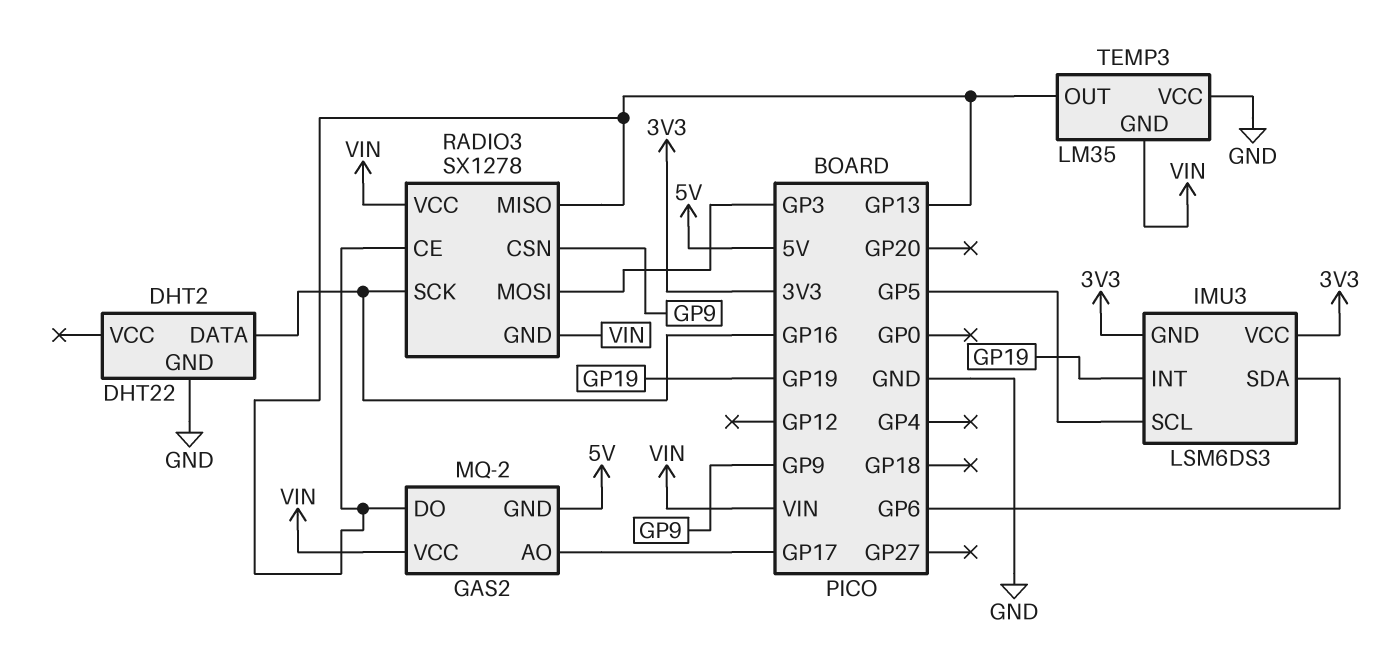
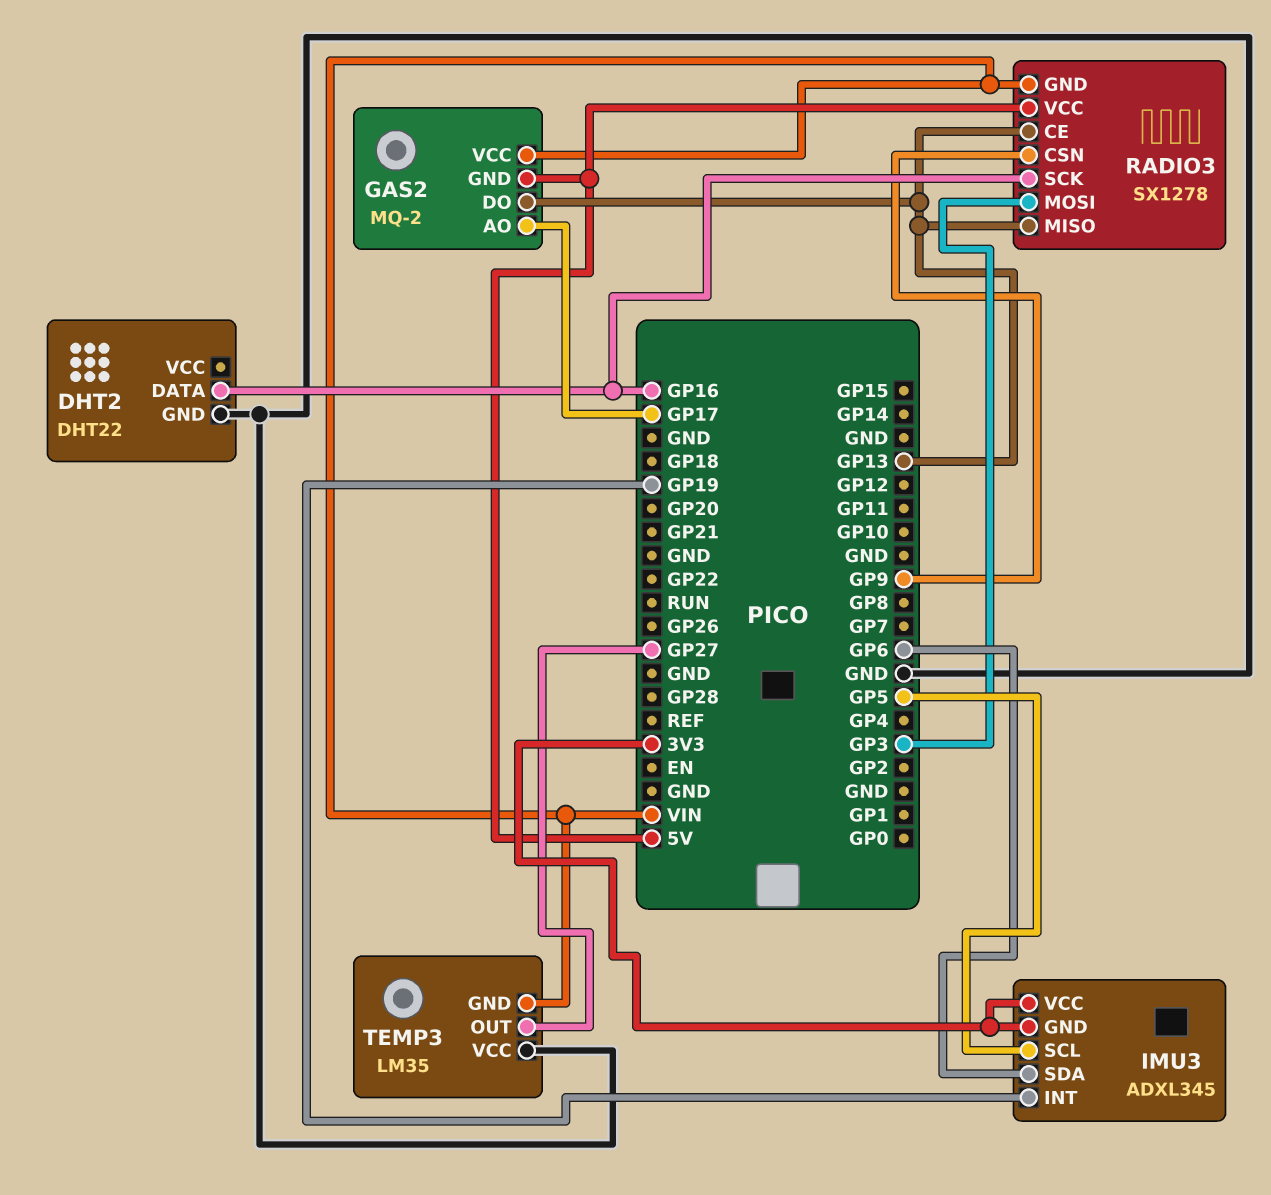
IMU3: LSM6DS3 -> ADXL345
RADIO3 pin VCC: VIN -> 5V
TEMP3 pin OUT: GP13 -> GP27

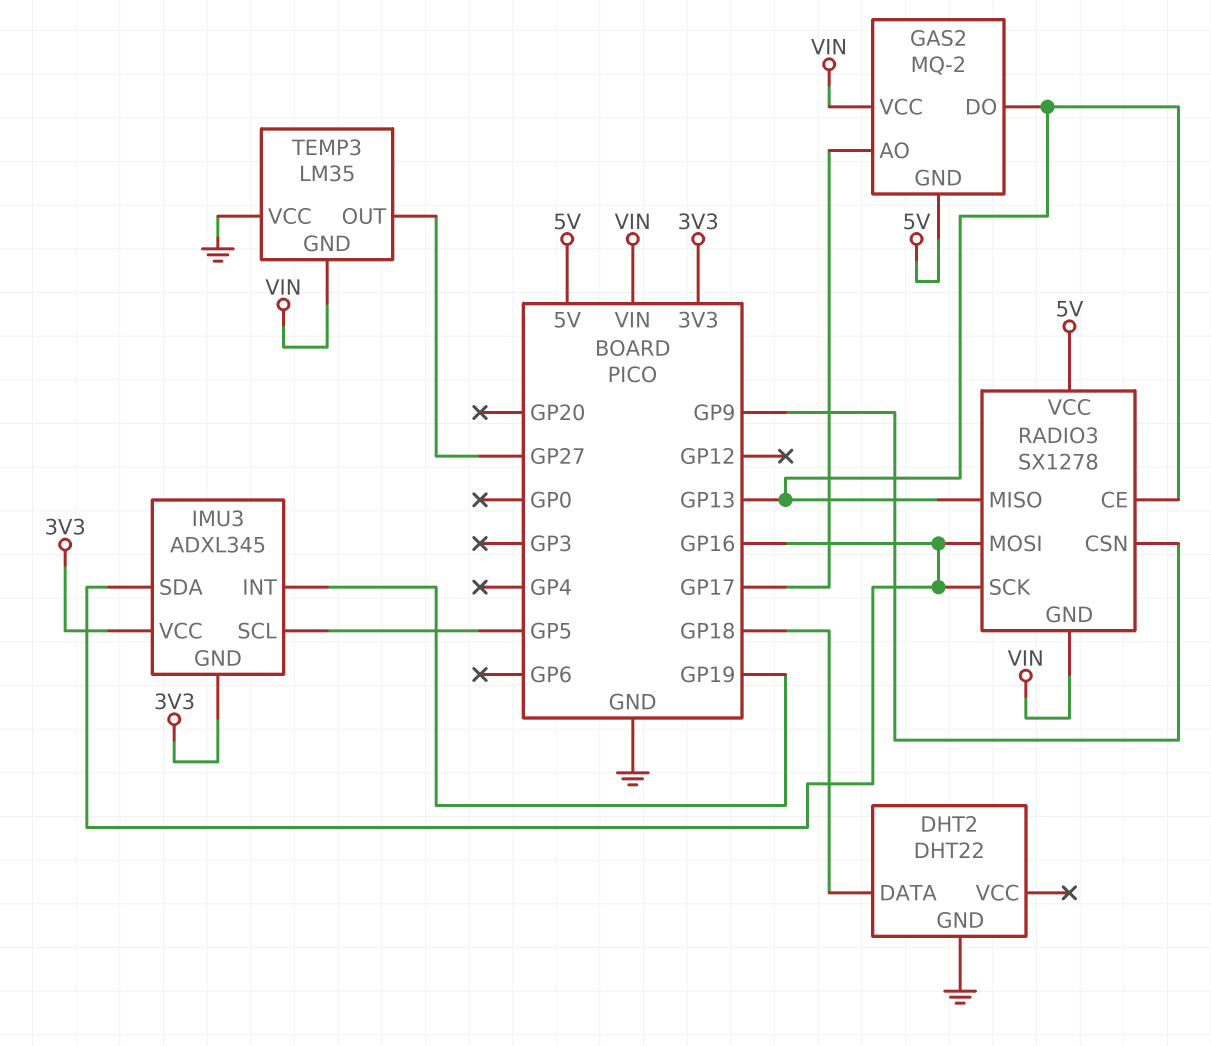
DHT2 pin DATA: GP16 -> GP18
IMU3 pin SDA: GP6 -> GP16
RADIO3 pin MOSI: GP3 -> GP16

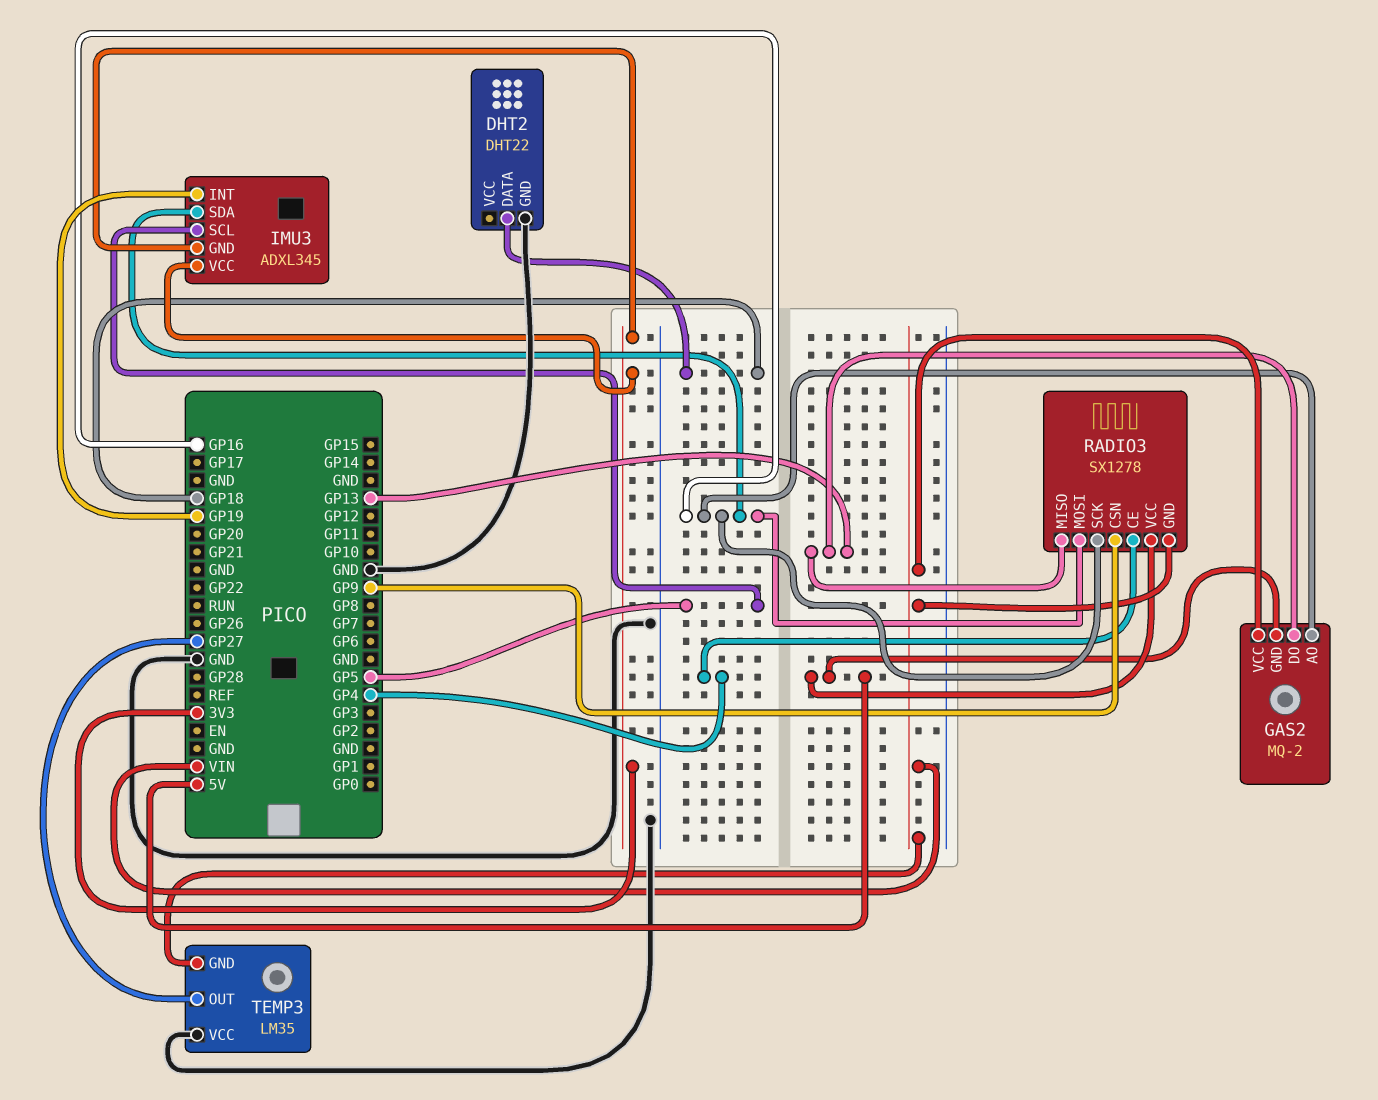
GAS2 pin AO: GP17 -> GP16
RADIO3 pin CE: GP13 -> GP4

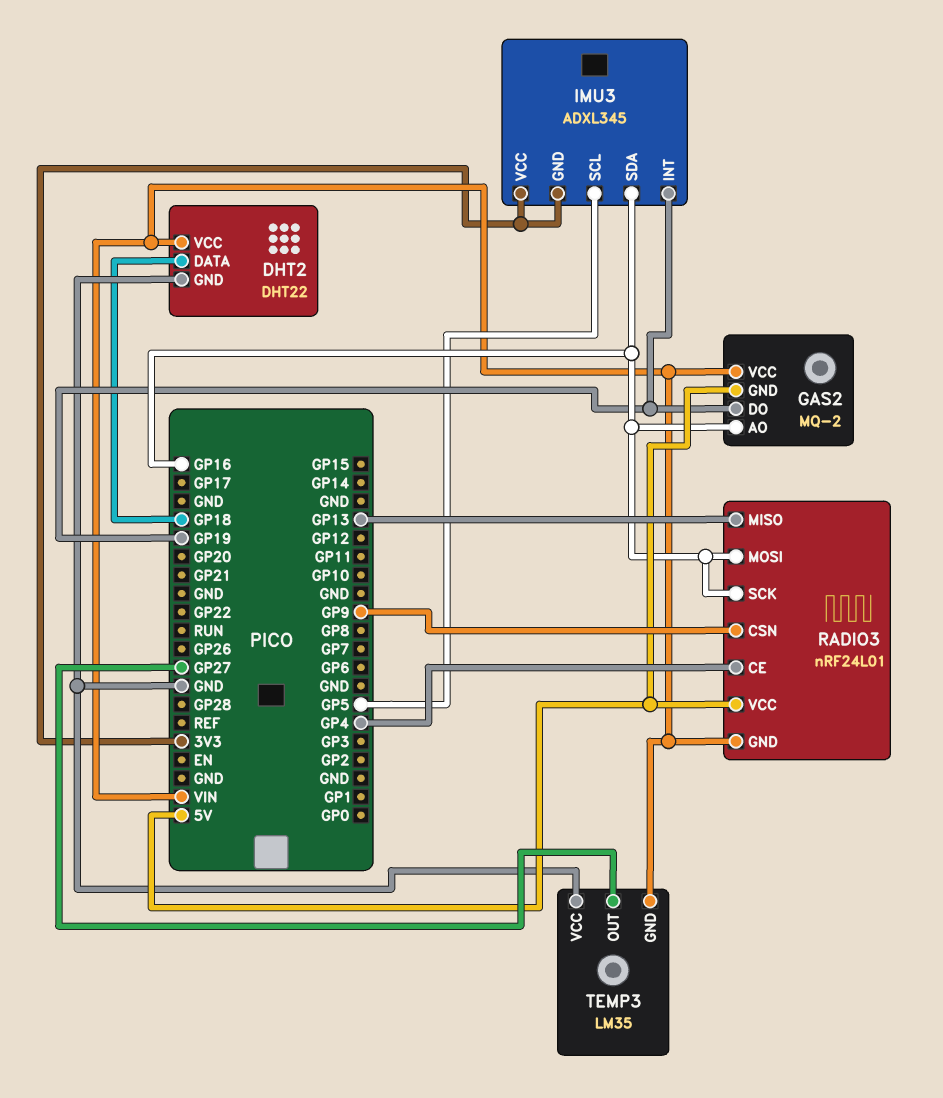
DHT2 pin VCC: none -> VIN
GAS2 pin DO: GP13 -> GP19
RADIO3: SX1278 -> nRF24L01

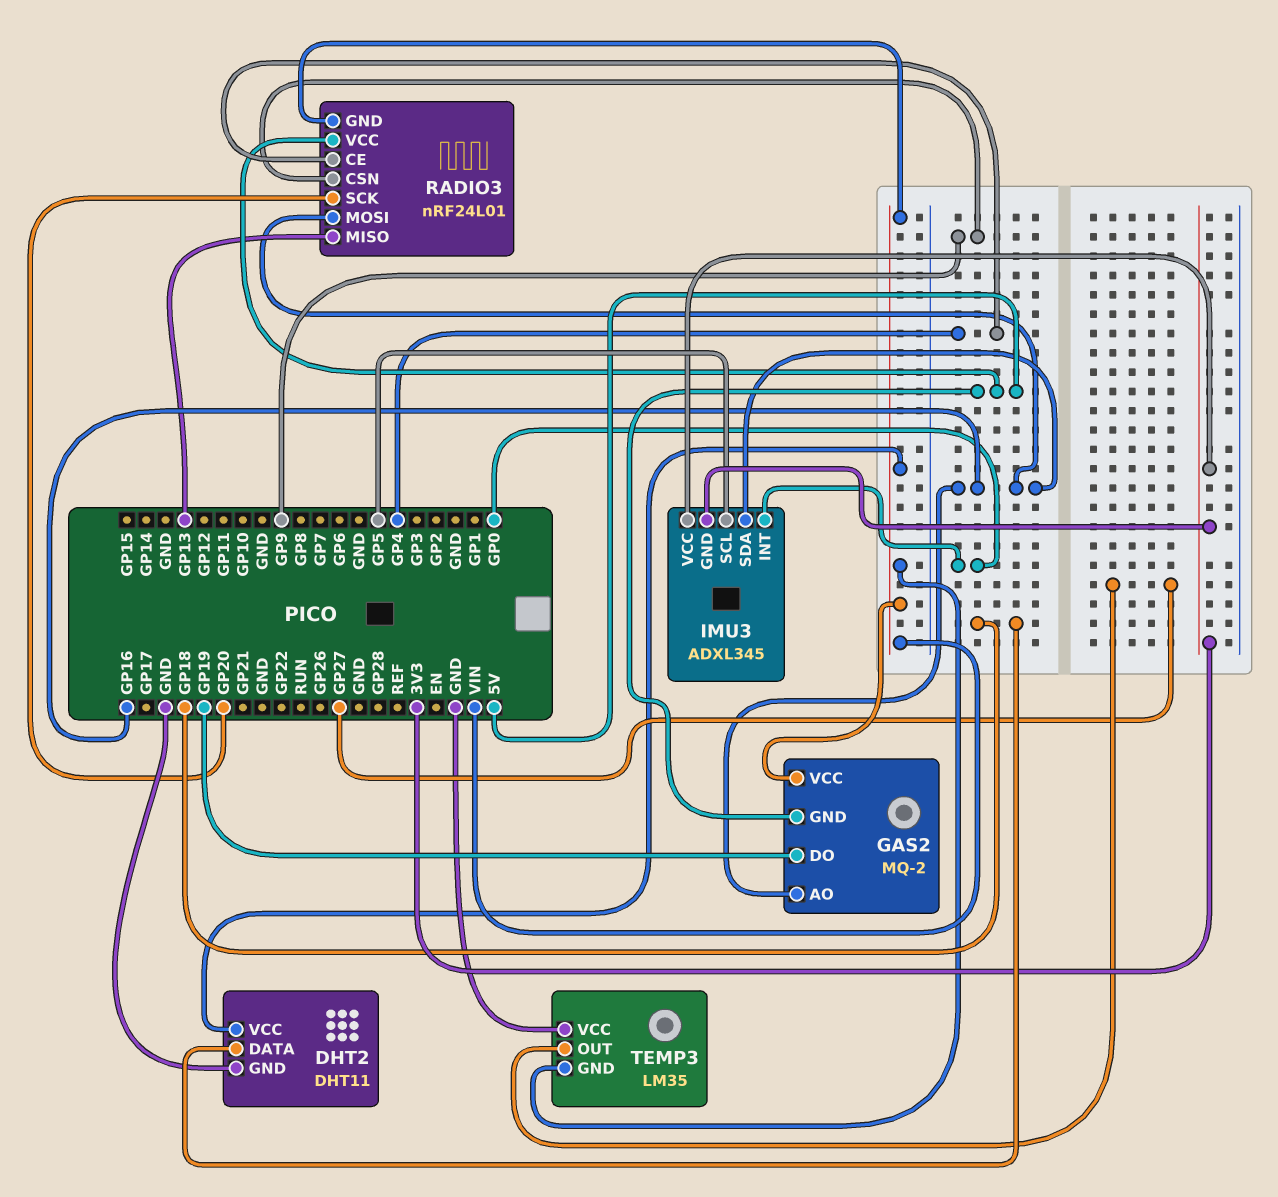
DHT2: DHT22 -> DHT11
IMU3 pin INT: GP19 -> GP0
RADIO3 pin SCK: GP16 -> GP20

